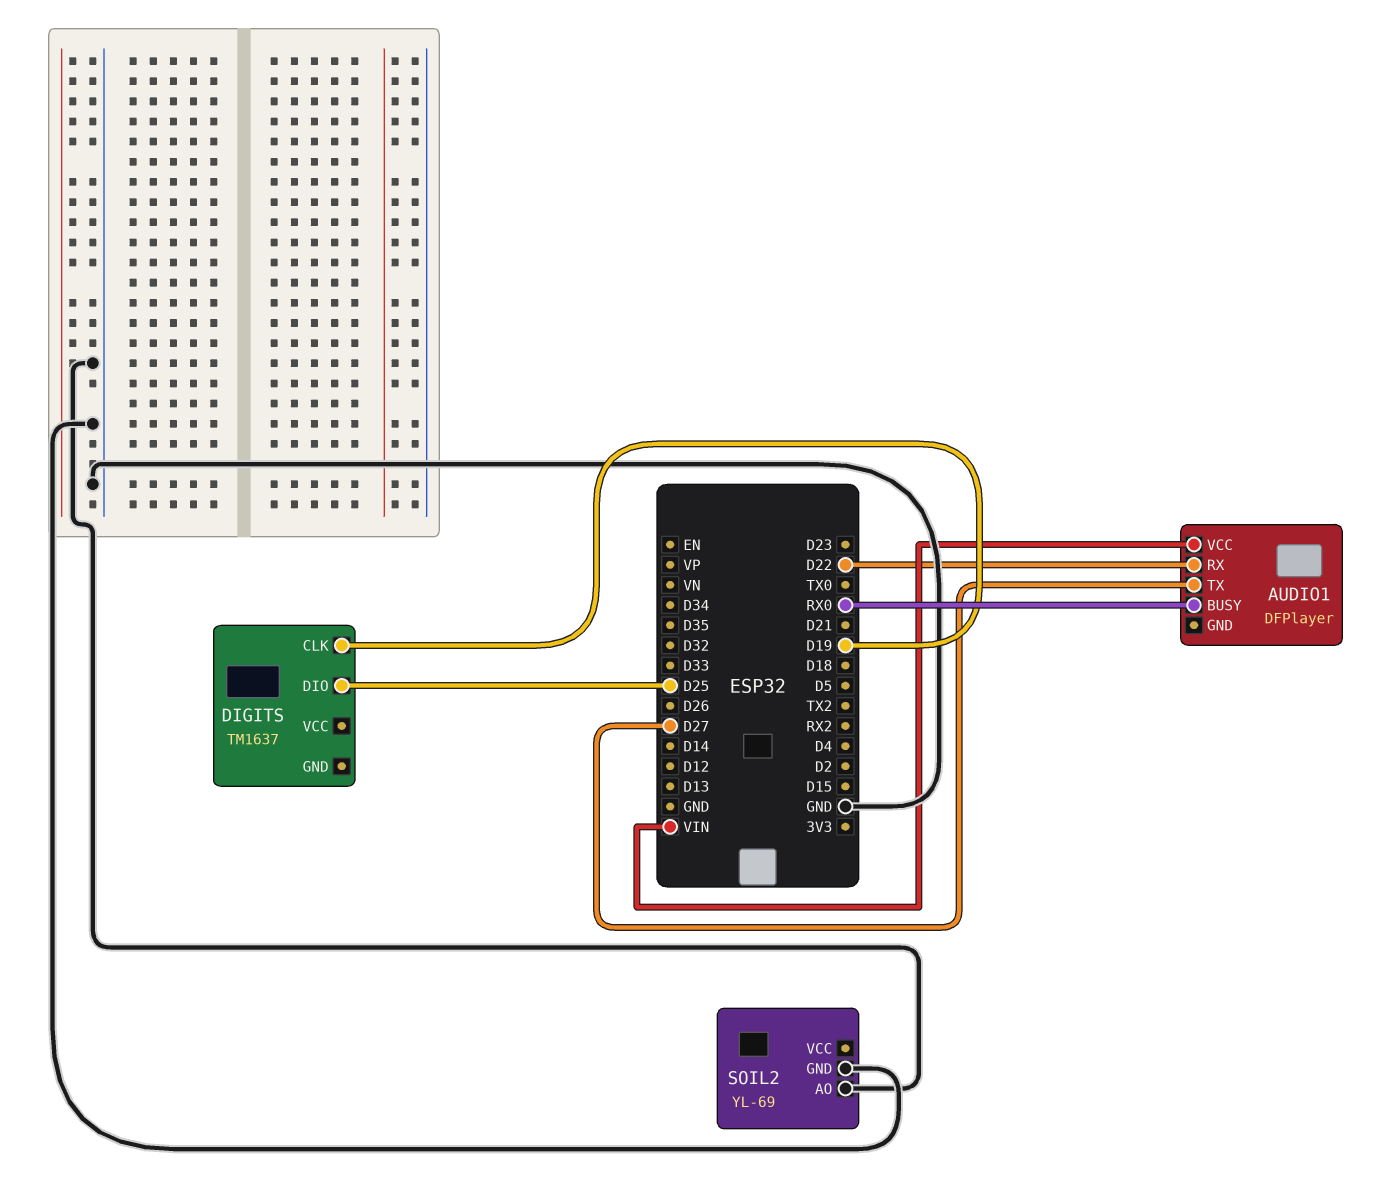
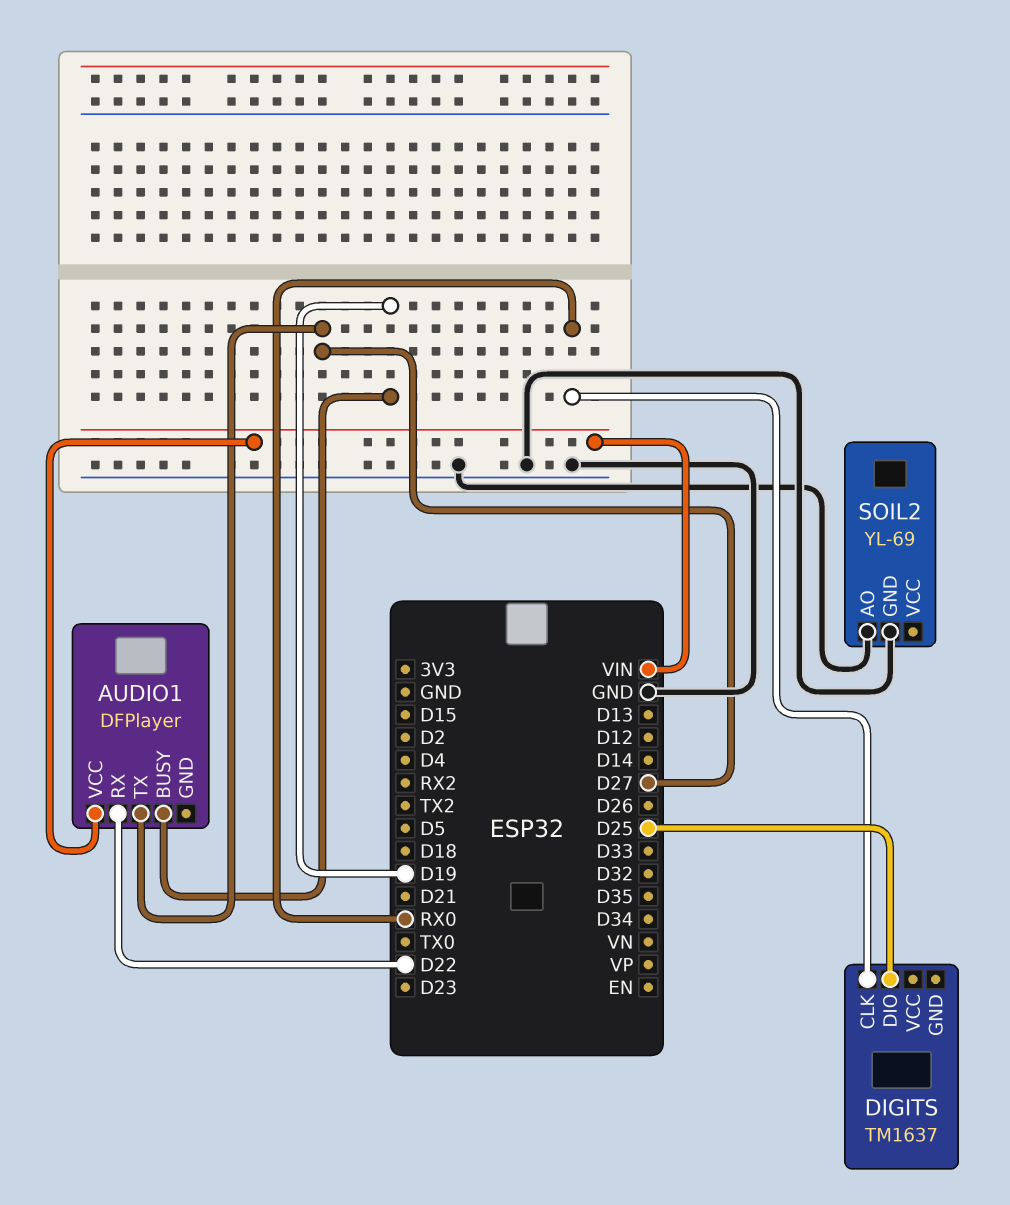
AUDIO1 pin BUSY: RX0 -> D19
DIGITS pin CLK: D19 -> RX0

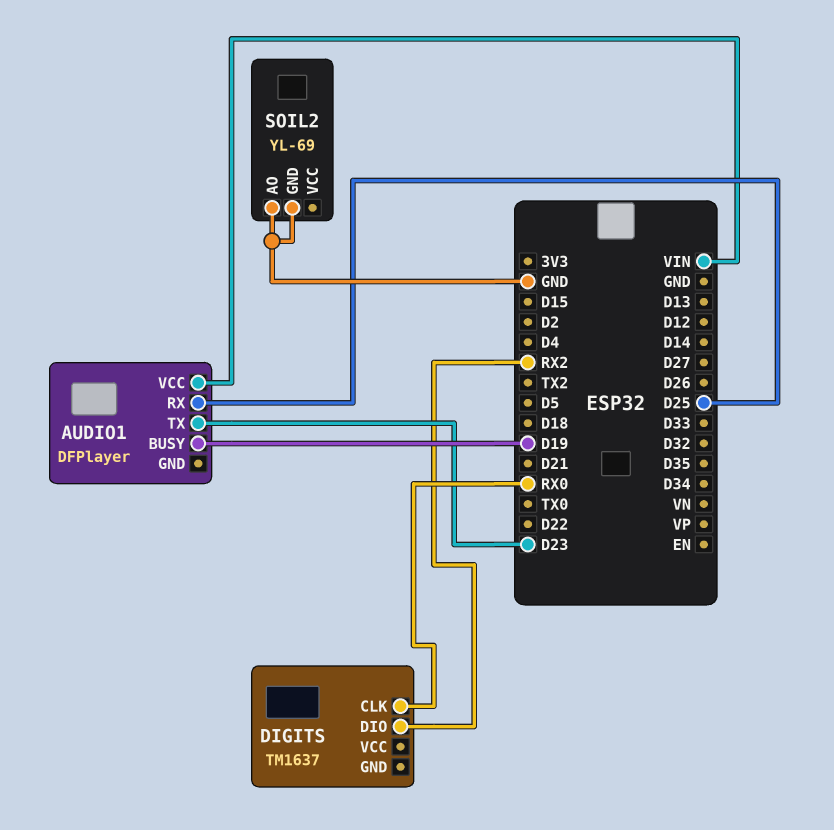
AUDIO1 pin RX: D22 -> D25
AUDIO1 pin TX: D27 -> D23
DIGITS pin DIO: D25 -> RX2

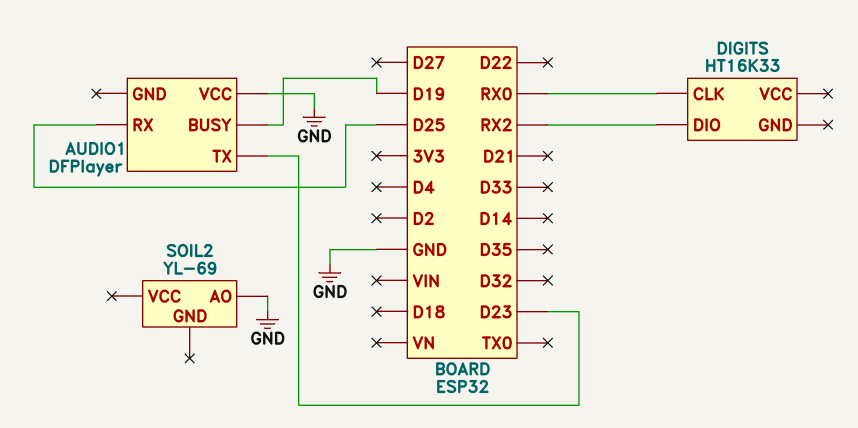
AUDIO1 pin VCC: VIN -> GND
DIGITS: TM1637 -> HT16K33
SOIL2 pin GND: GND -> none

